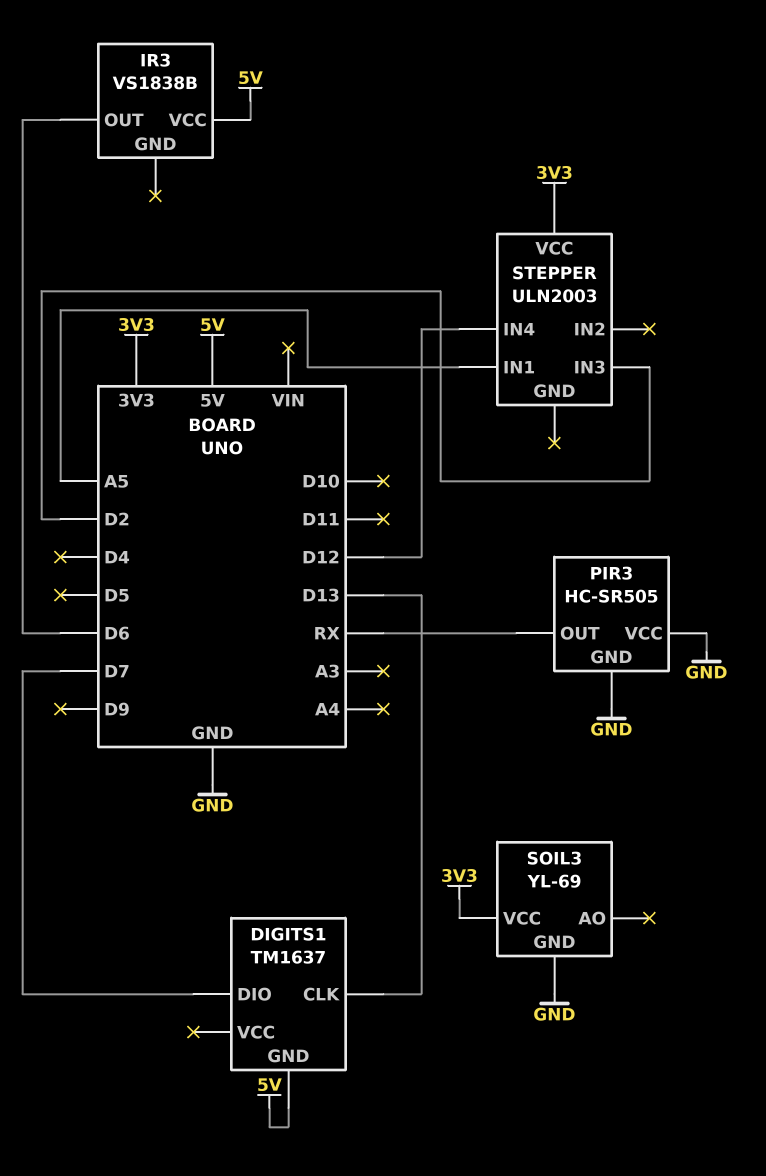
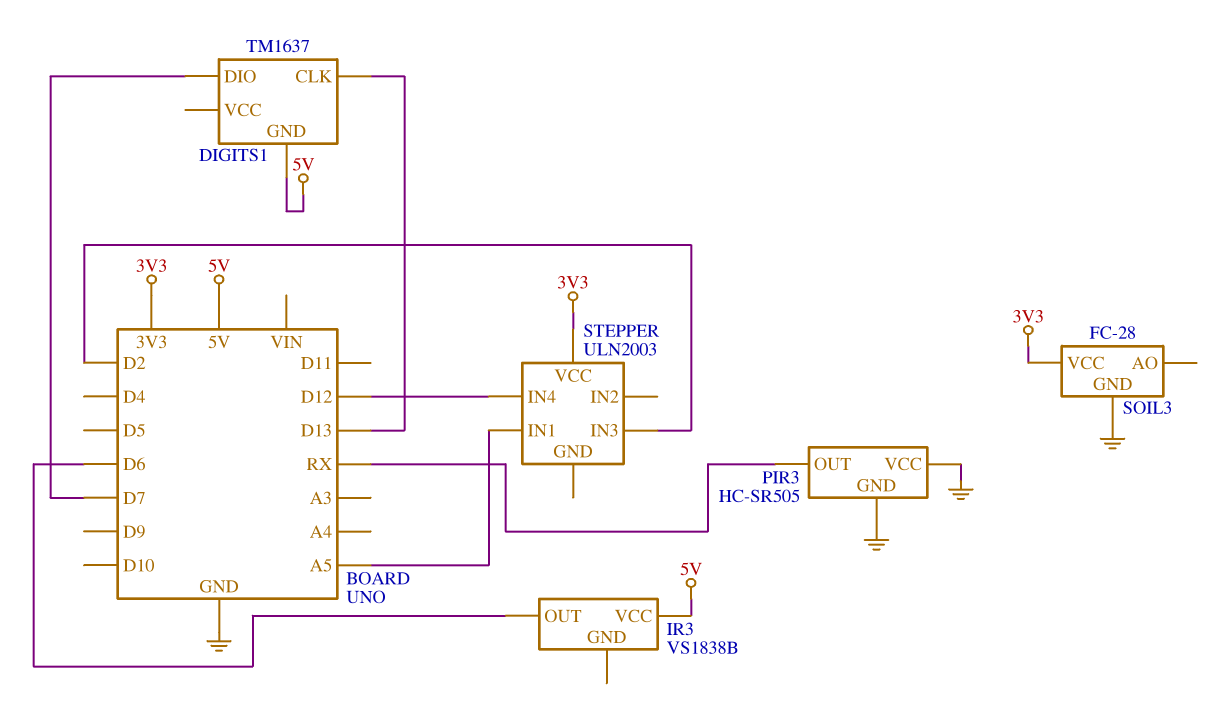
SOIL3: YL-69 -> FC-28

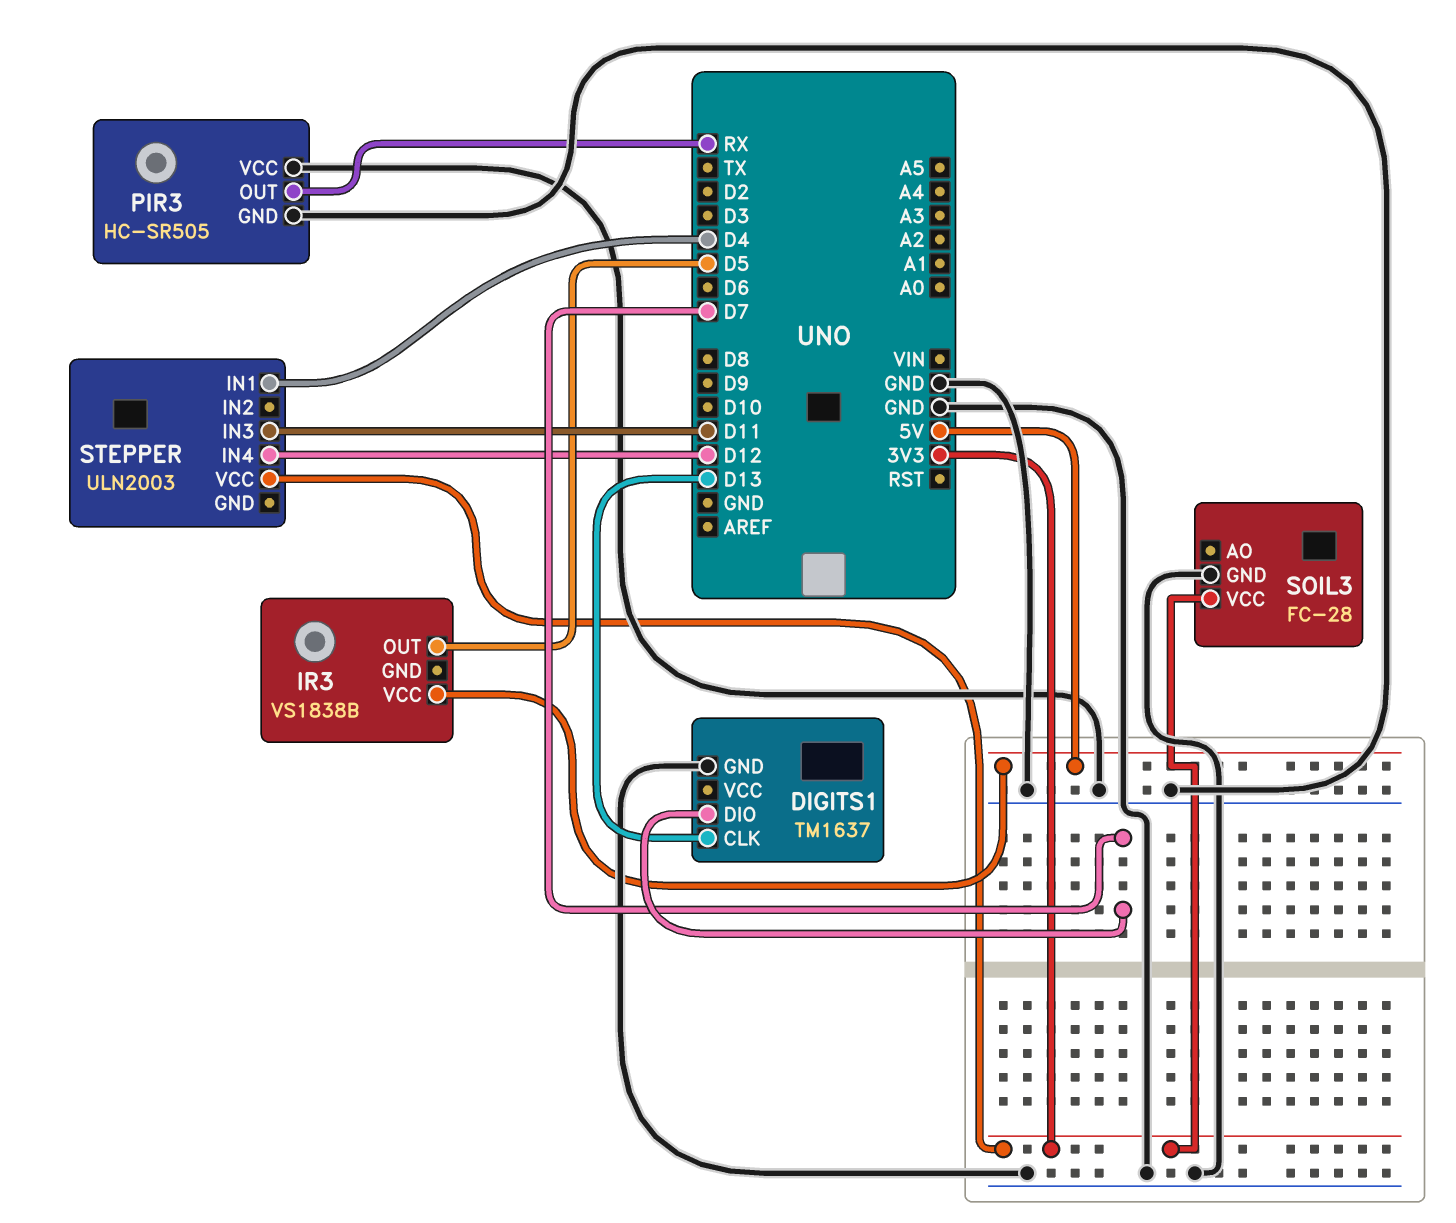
DIGITS1 pin GND: 5V -> GND
IR3 pin OUT: D6 -> D5
STEPPER pin IN1: A5 -> D4
STEPPER pin IN3: D2 -> D11

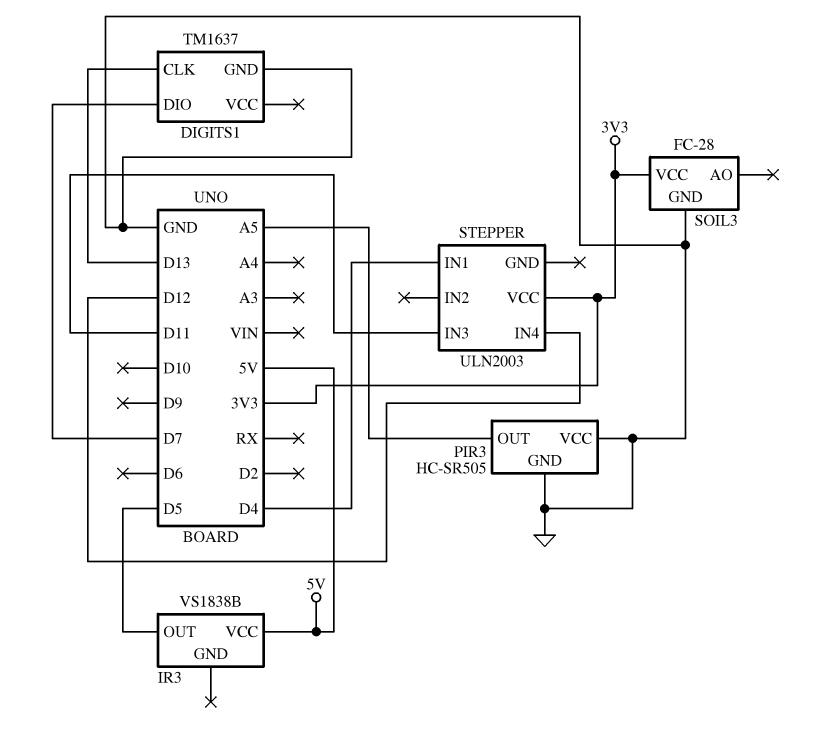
PIR3 pin OUT: RX -> A5

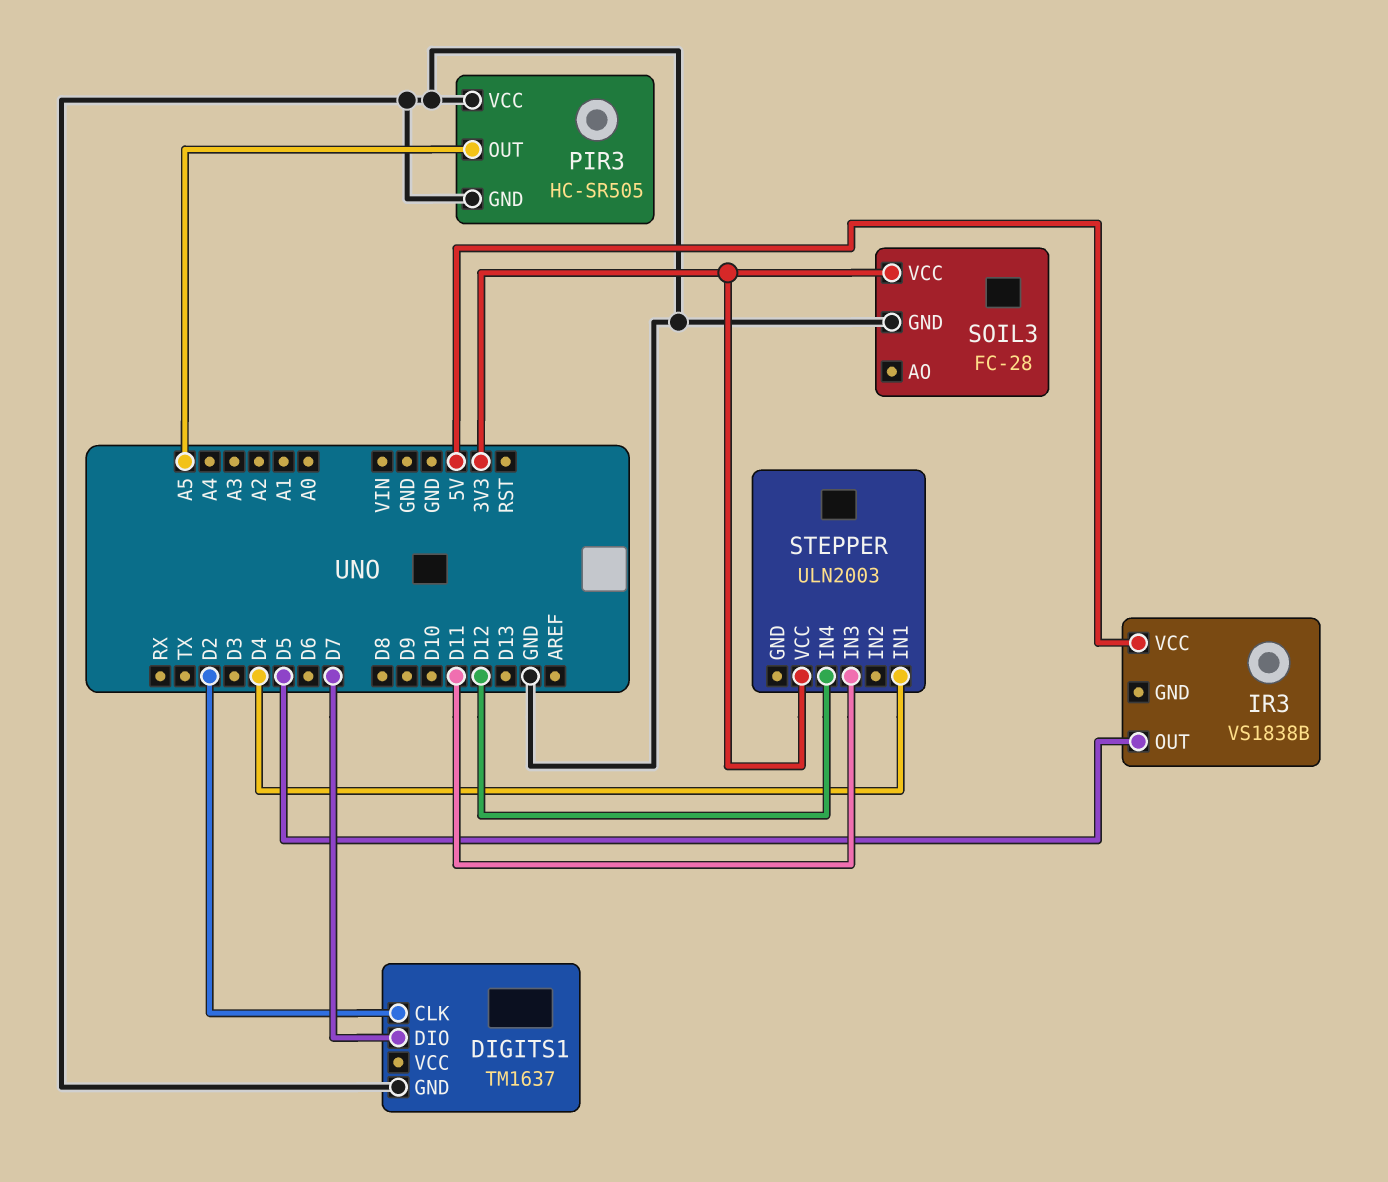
DIGITS1 pin CLK: D13 -> D2

